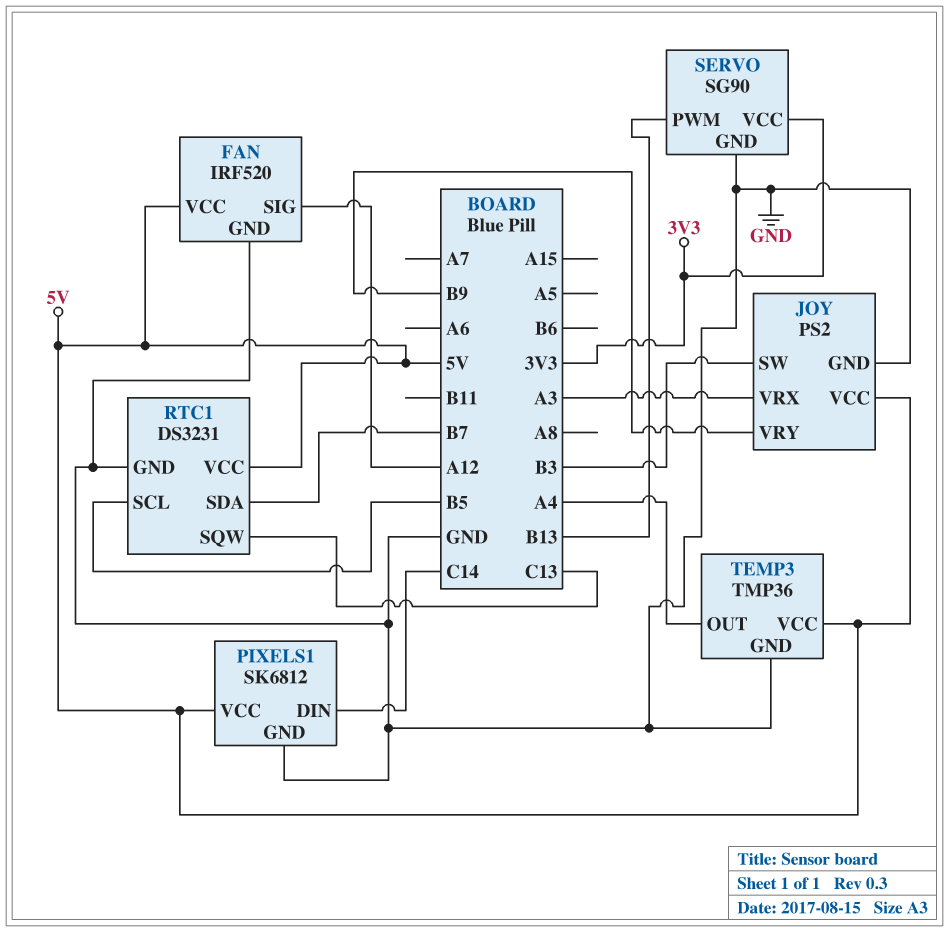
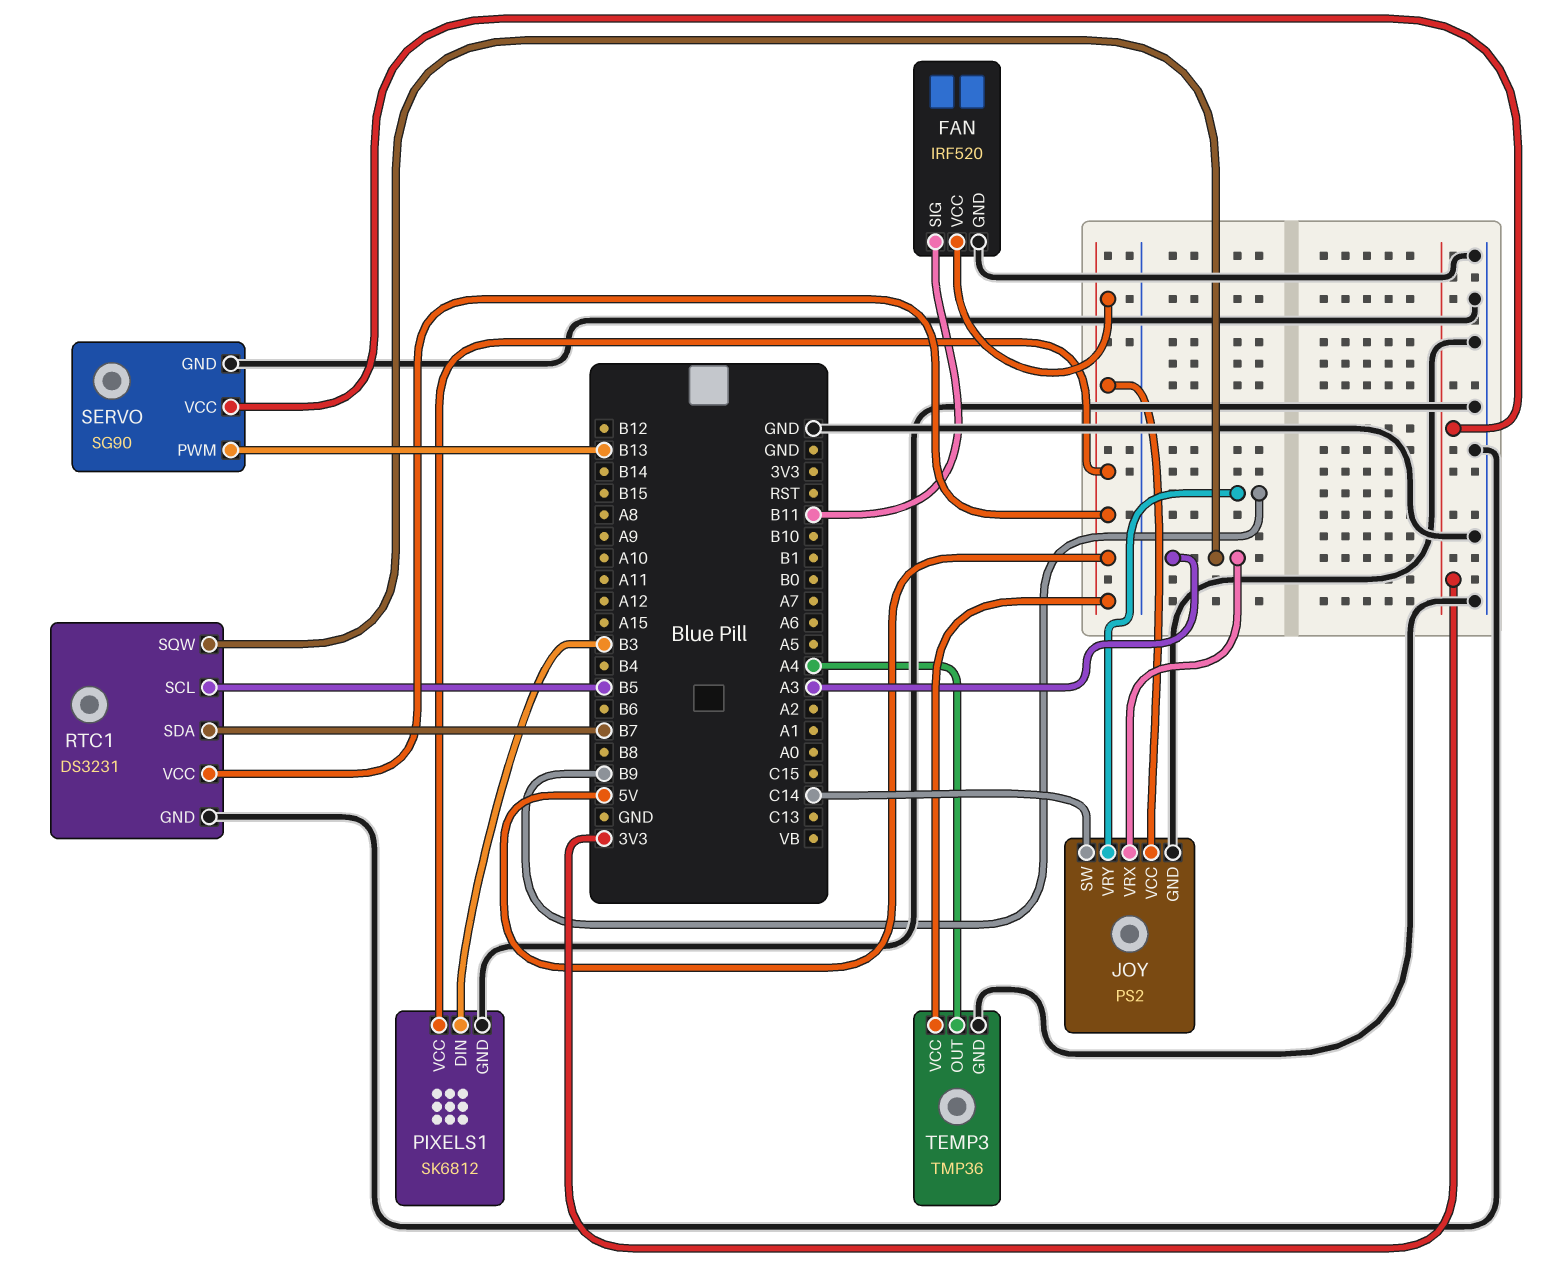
FAN pin SIG: A12 -> B11
JOY pin SW: B3 -> C14
PIXELS1 pin DIN: C14 -> B3
RTC1 pin SQW: C13 -> A3

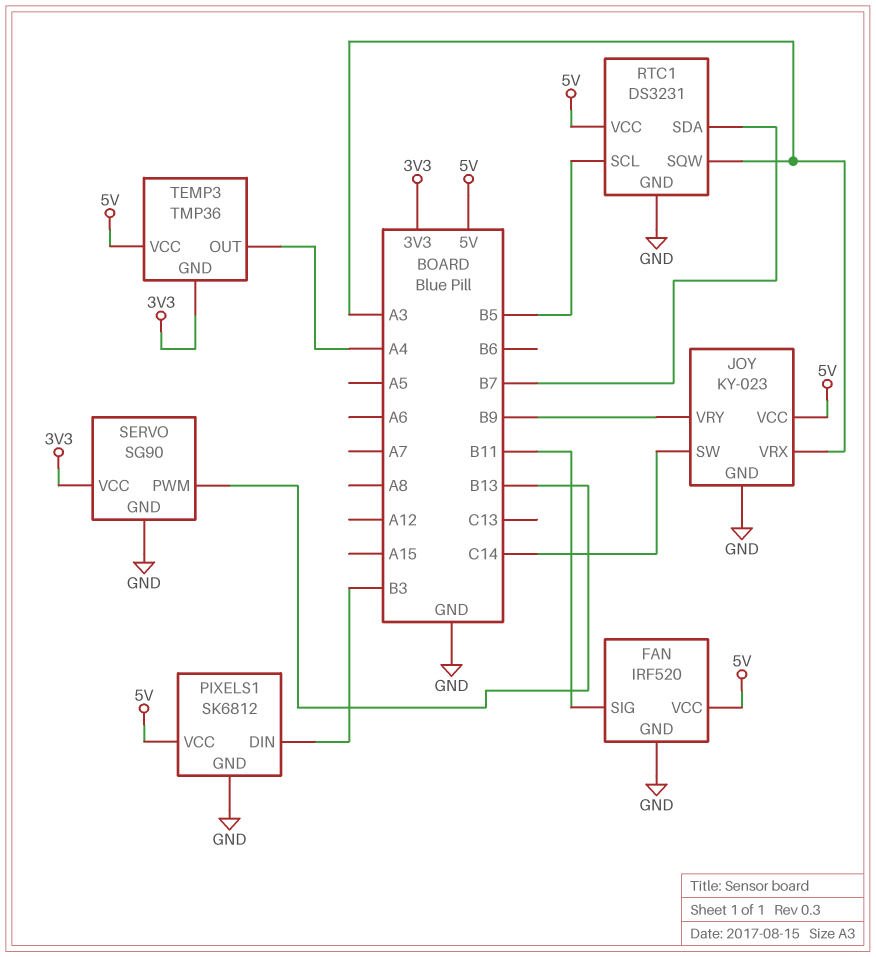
JOY: PS2 -> KY-023
TEMP3 pin GND: GND -> 3V3

